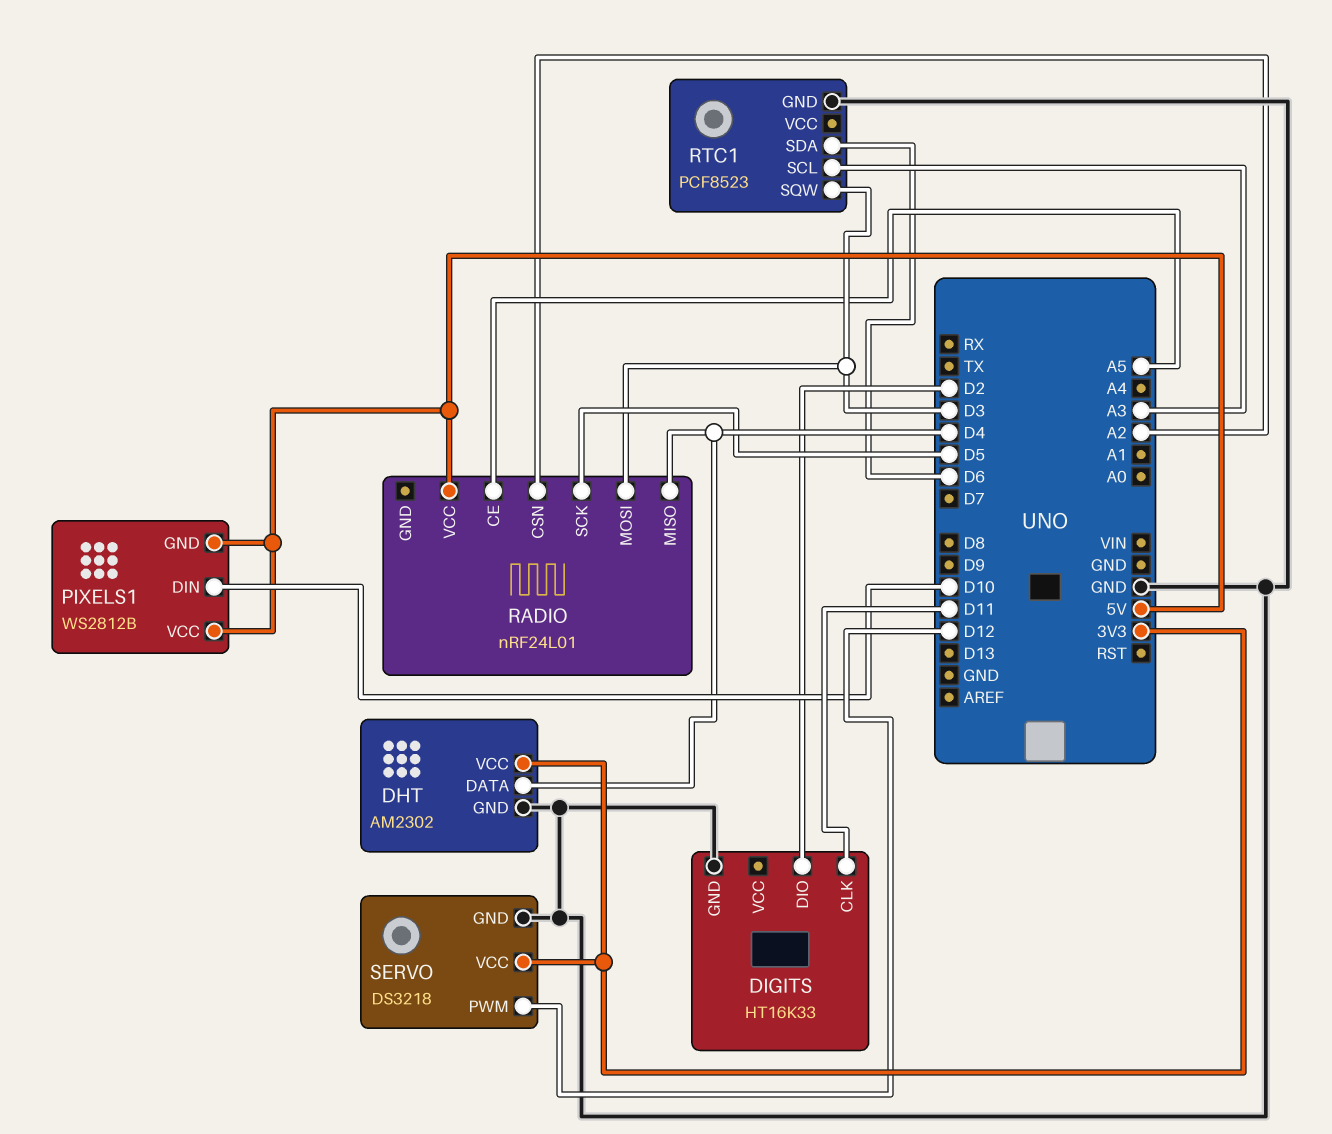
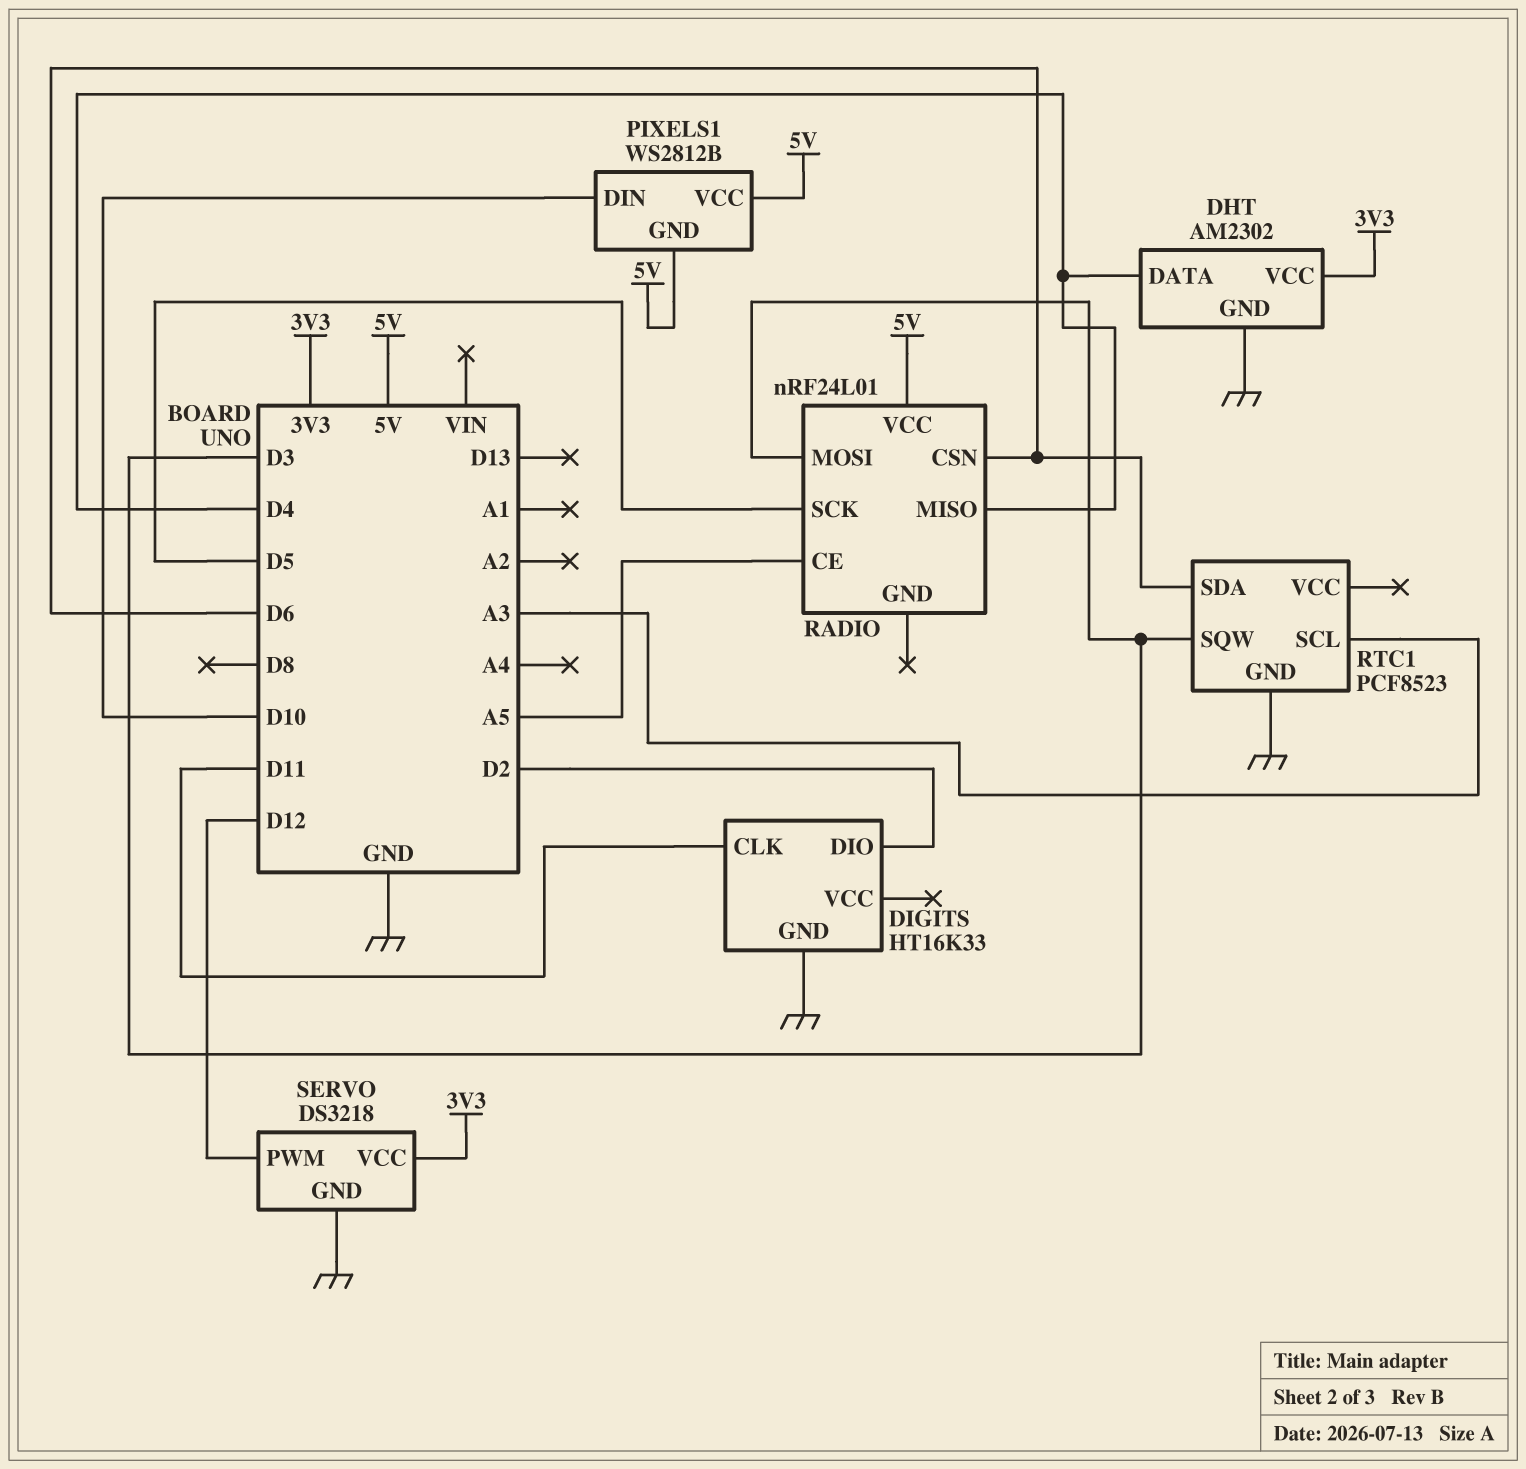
RADIO pin CSN: A2 -> D6

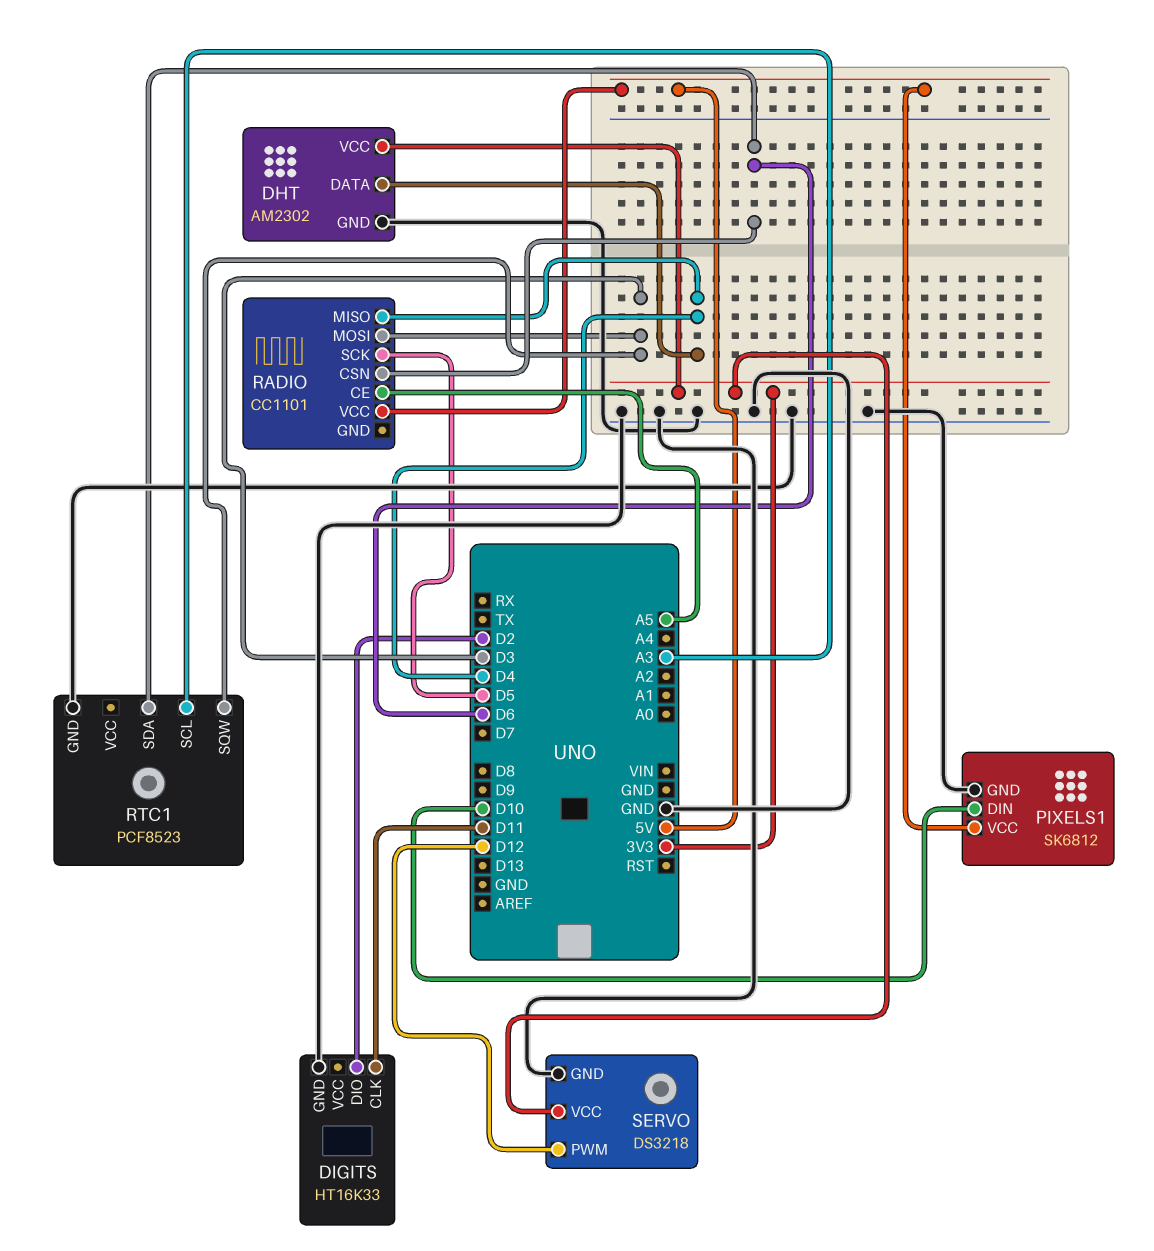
PIXELS1: WS2812B -> SK6812
PIXELS1 pin GND: 5V -> GND
RADIO: nRF24L01 -> CC1101

